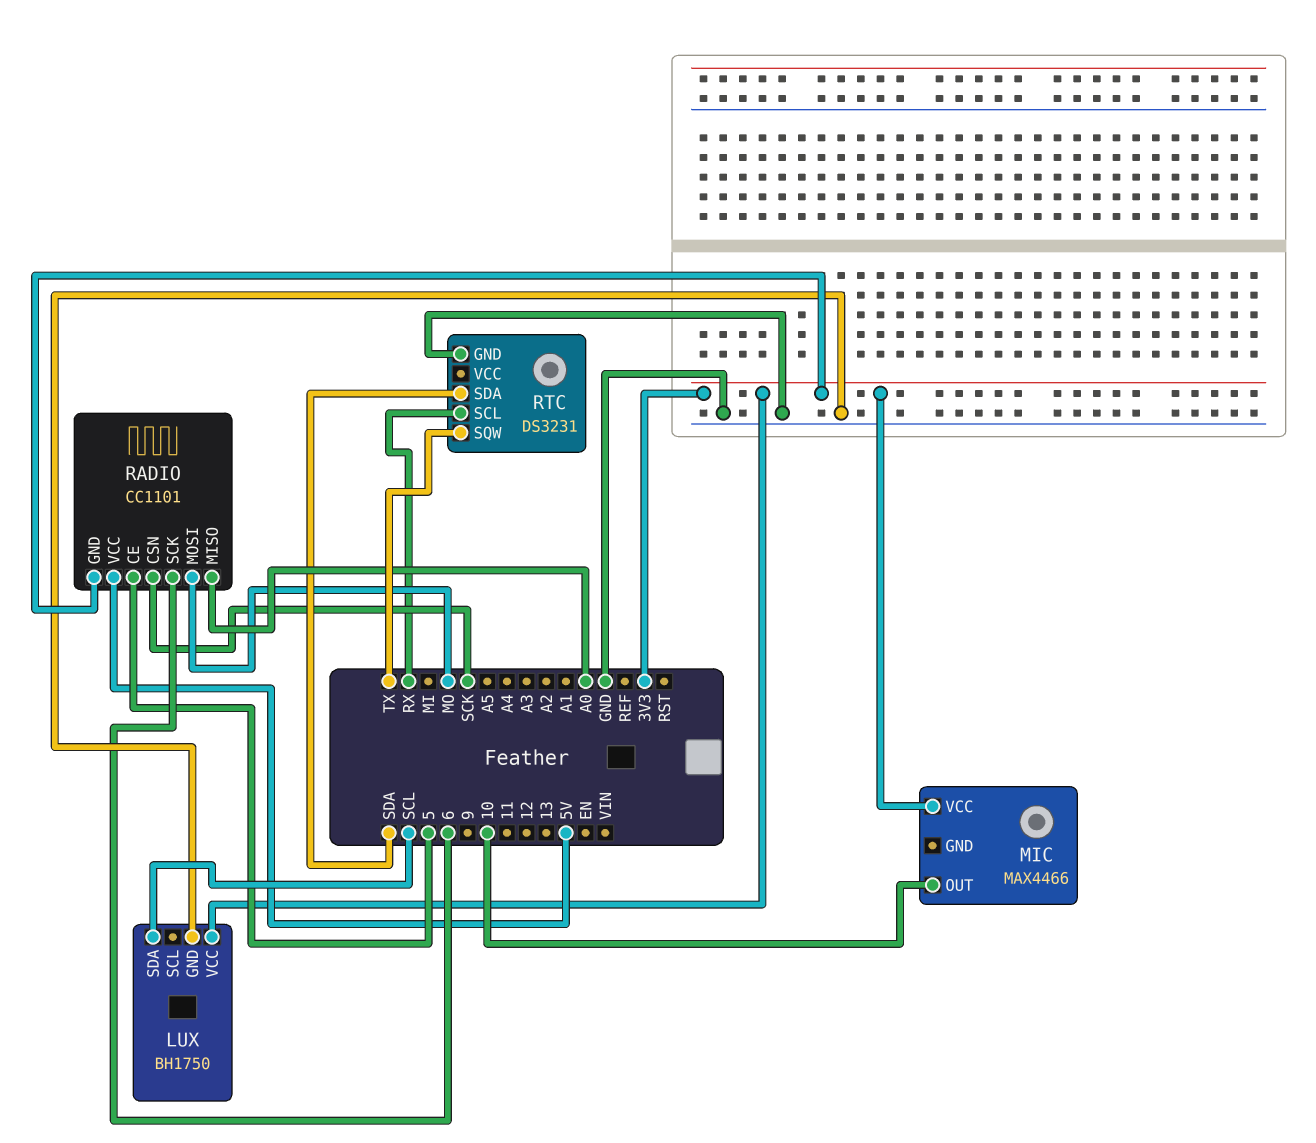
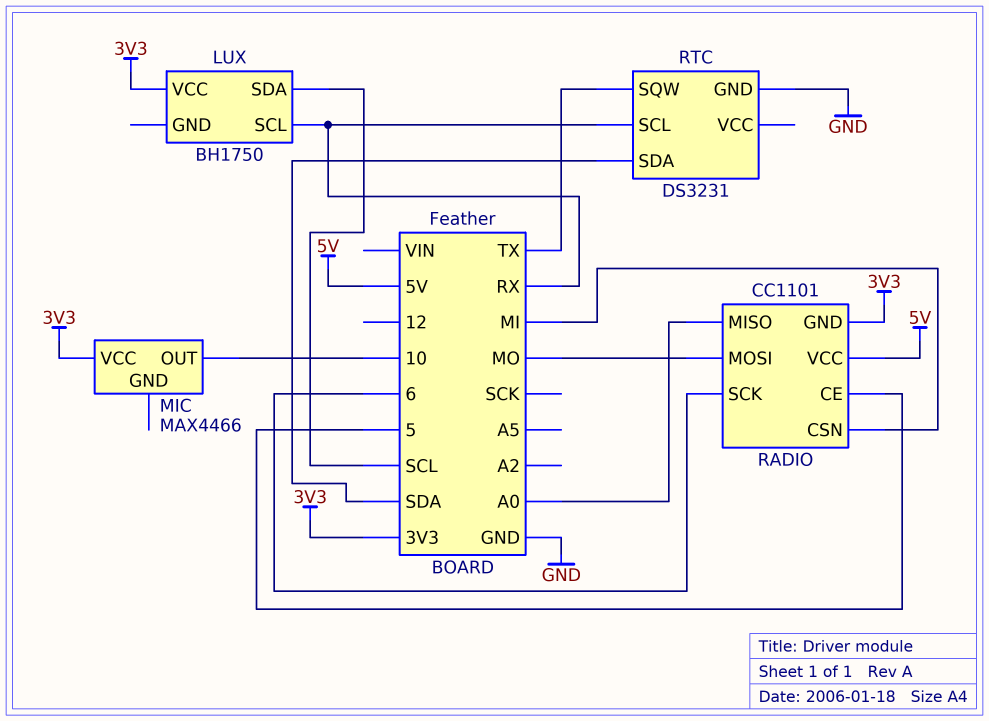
LUX pin GND: GND -> none
LUX pin SCL: none -> RX
RADIO pin CSN: SCK -> MI

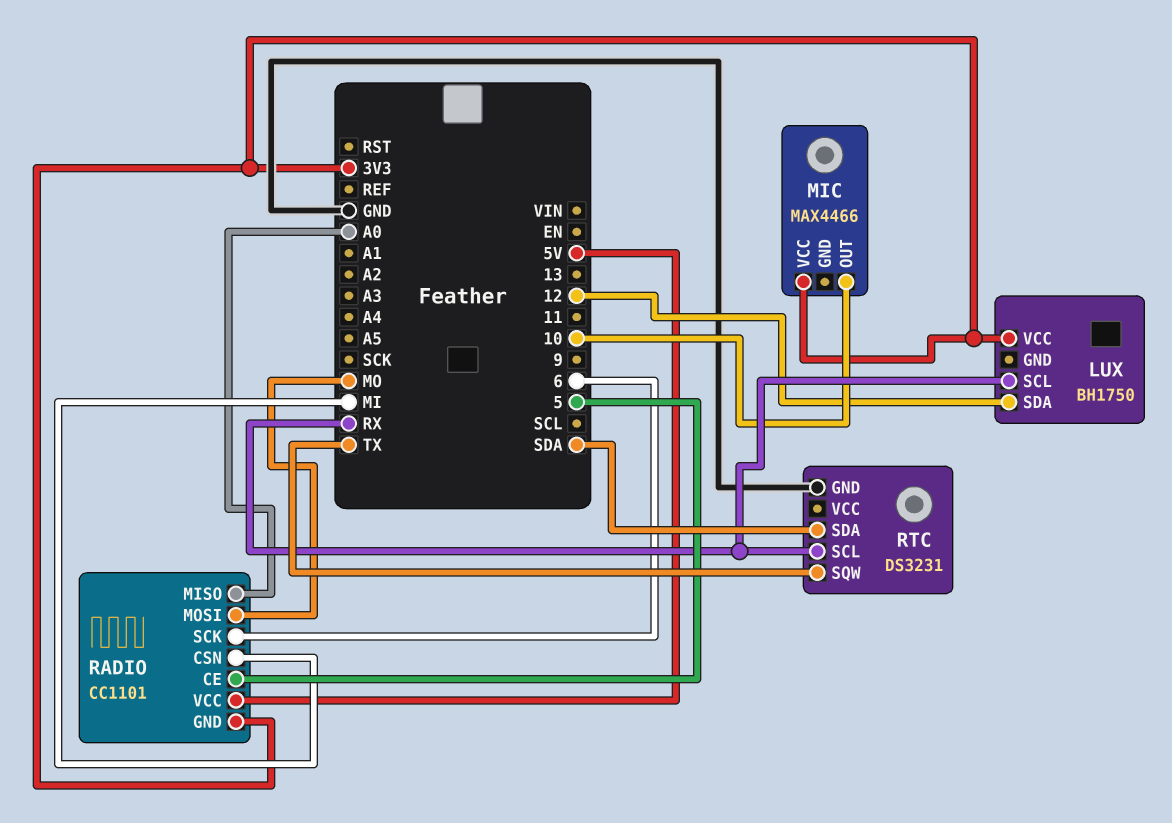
LUX pin SDA: SCL -> 12

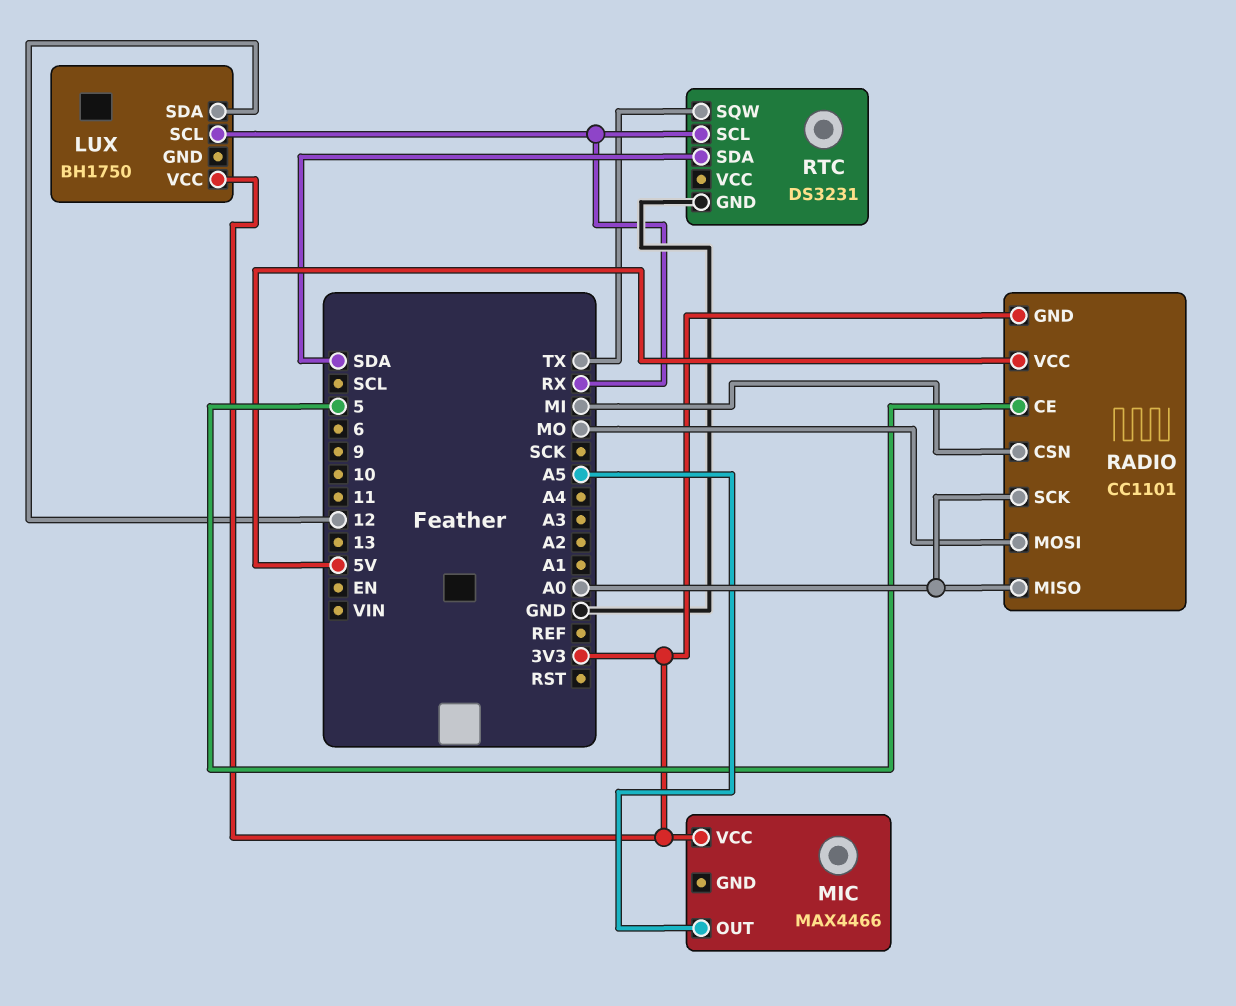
MIC pin OUT: 10 -> A5
RADIO pin SCK: 6 -> A0

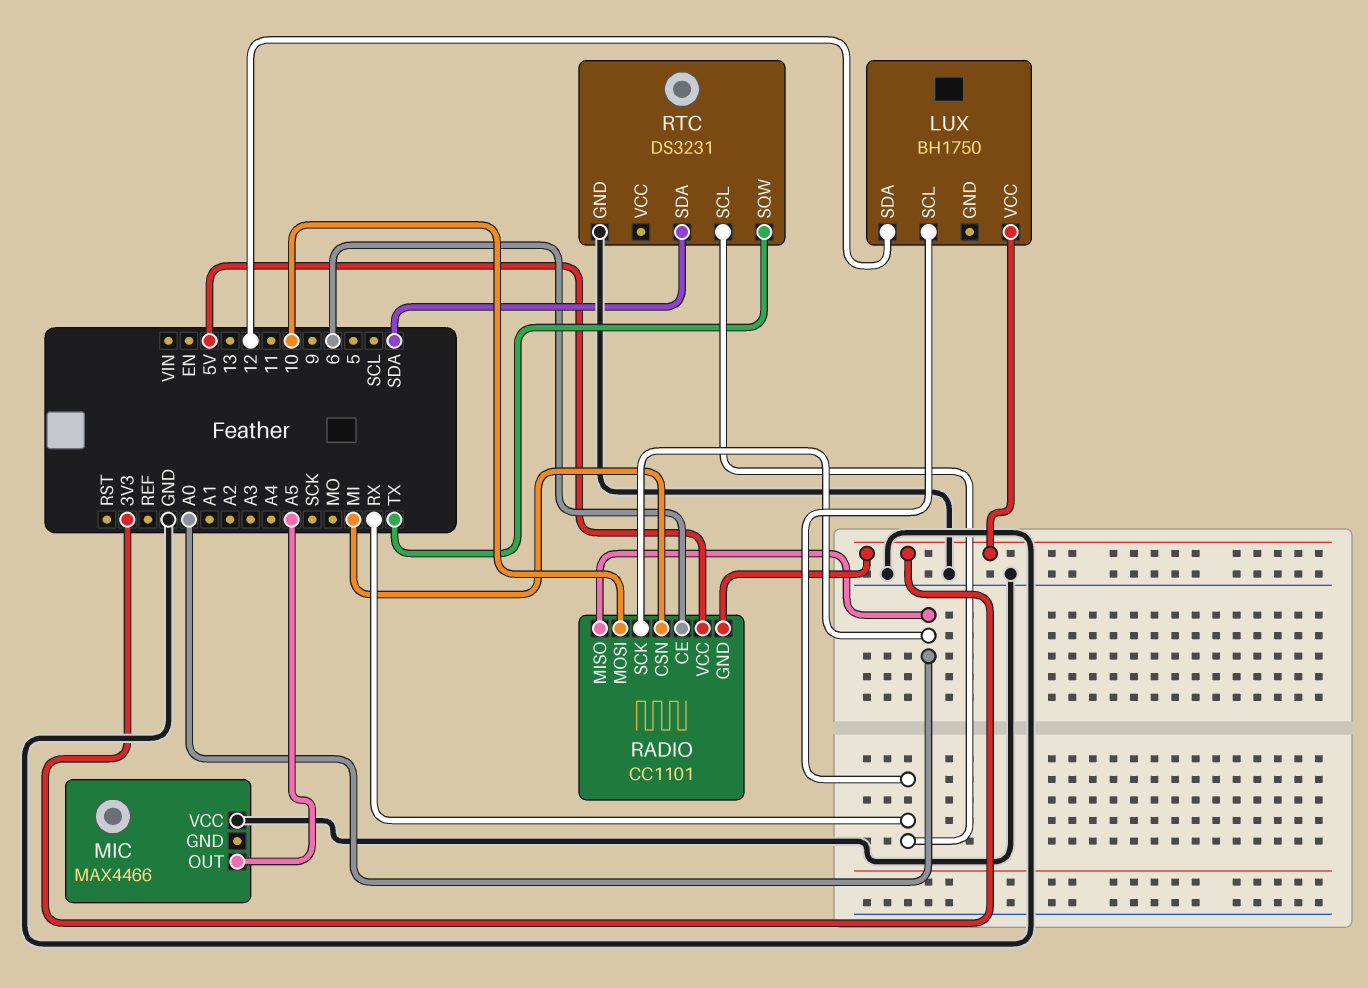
MIC pin VCC: 3V3 -> GND
RADIO pin CE: 5 -> 6
RADIO pin MOSI: MO -> 10

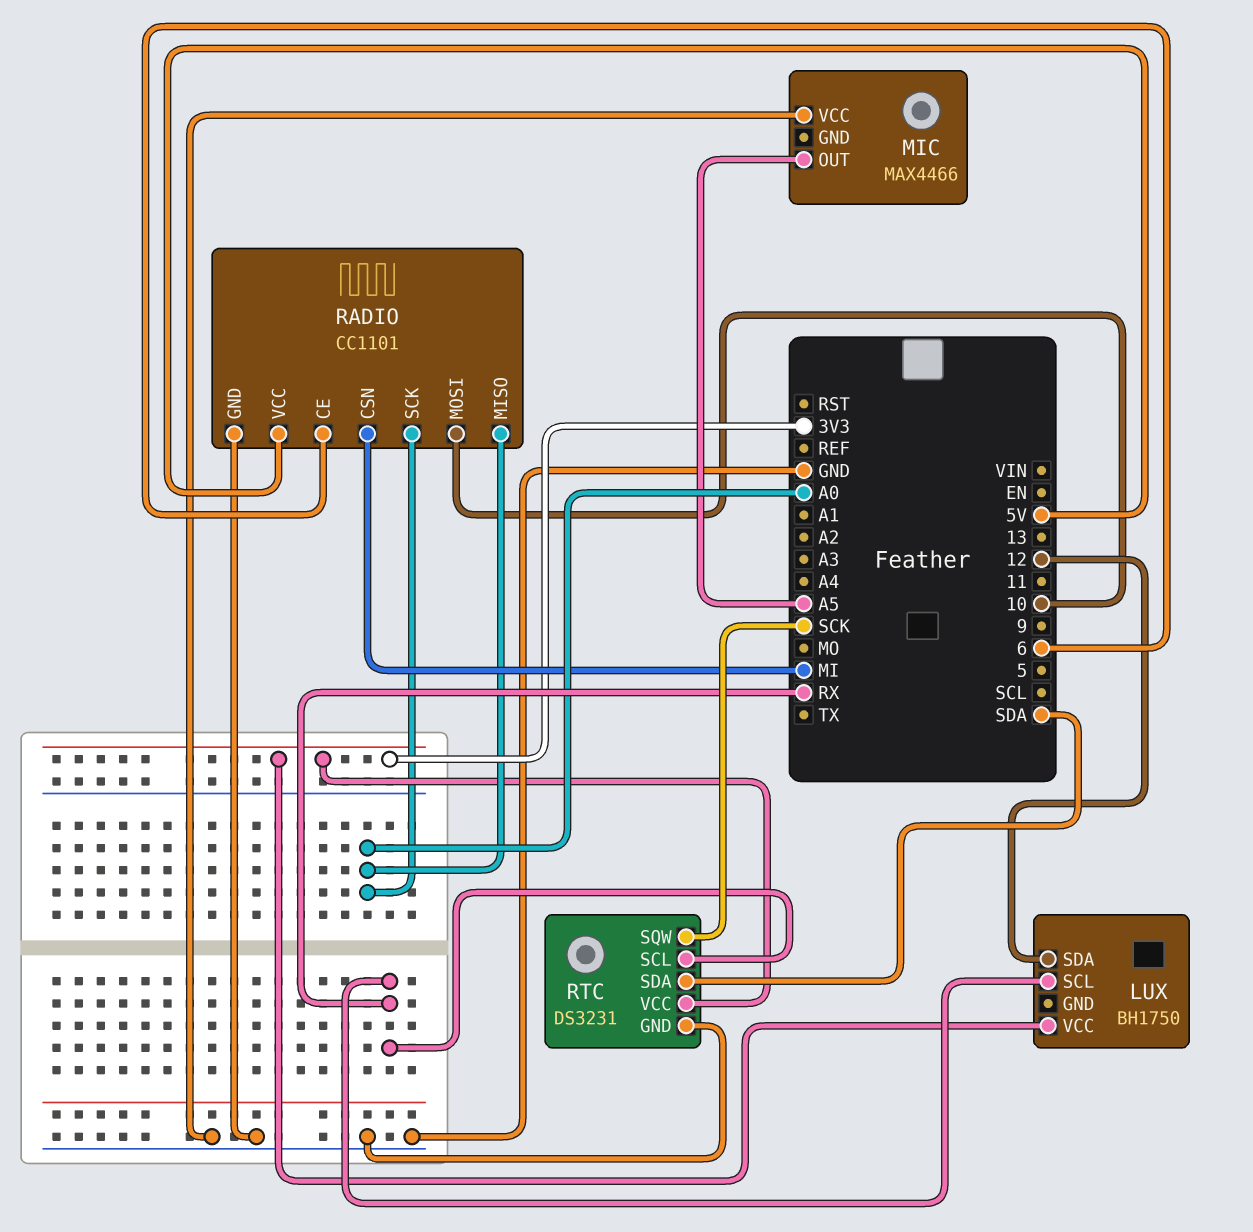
RADIO pin GND: 3V3 -> GND
RTC pin SQW: TX -> SCK
RTC pin VCC: none -> 3V3

